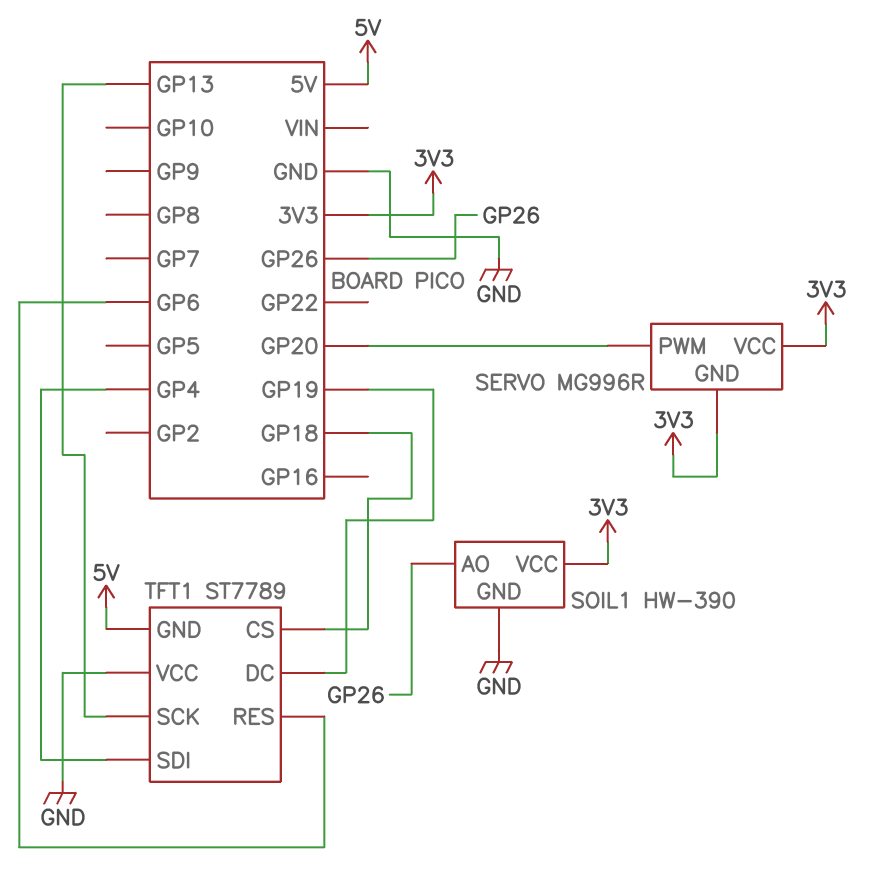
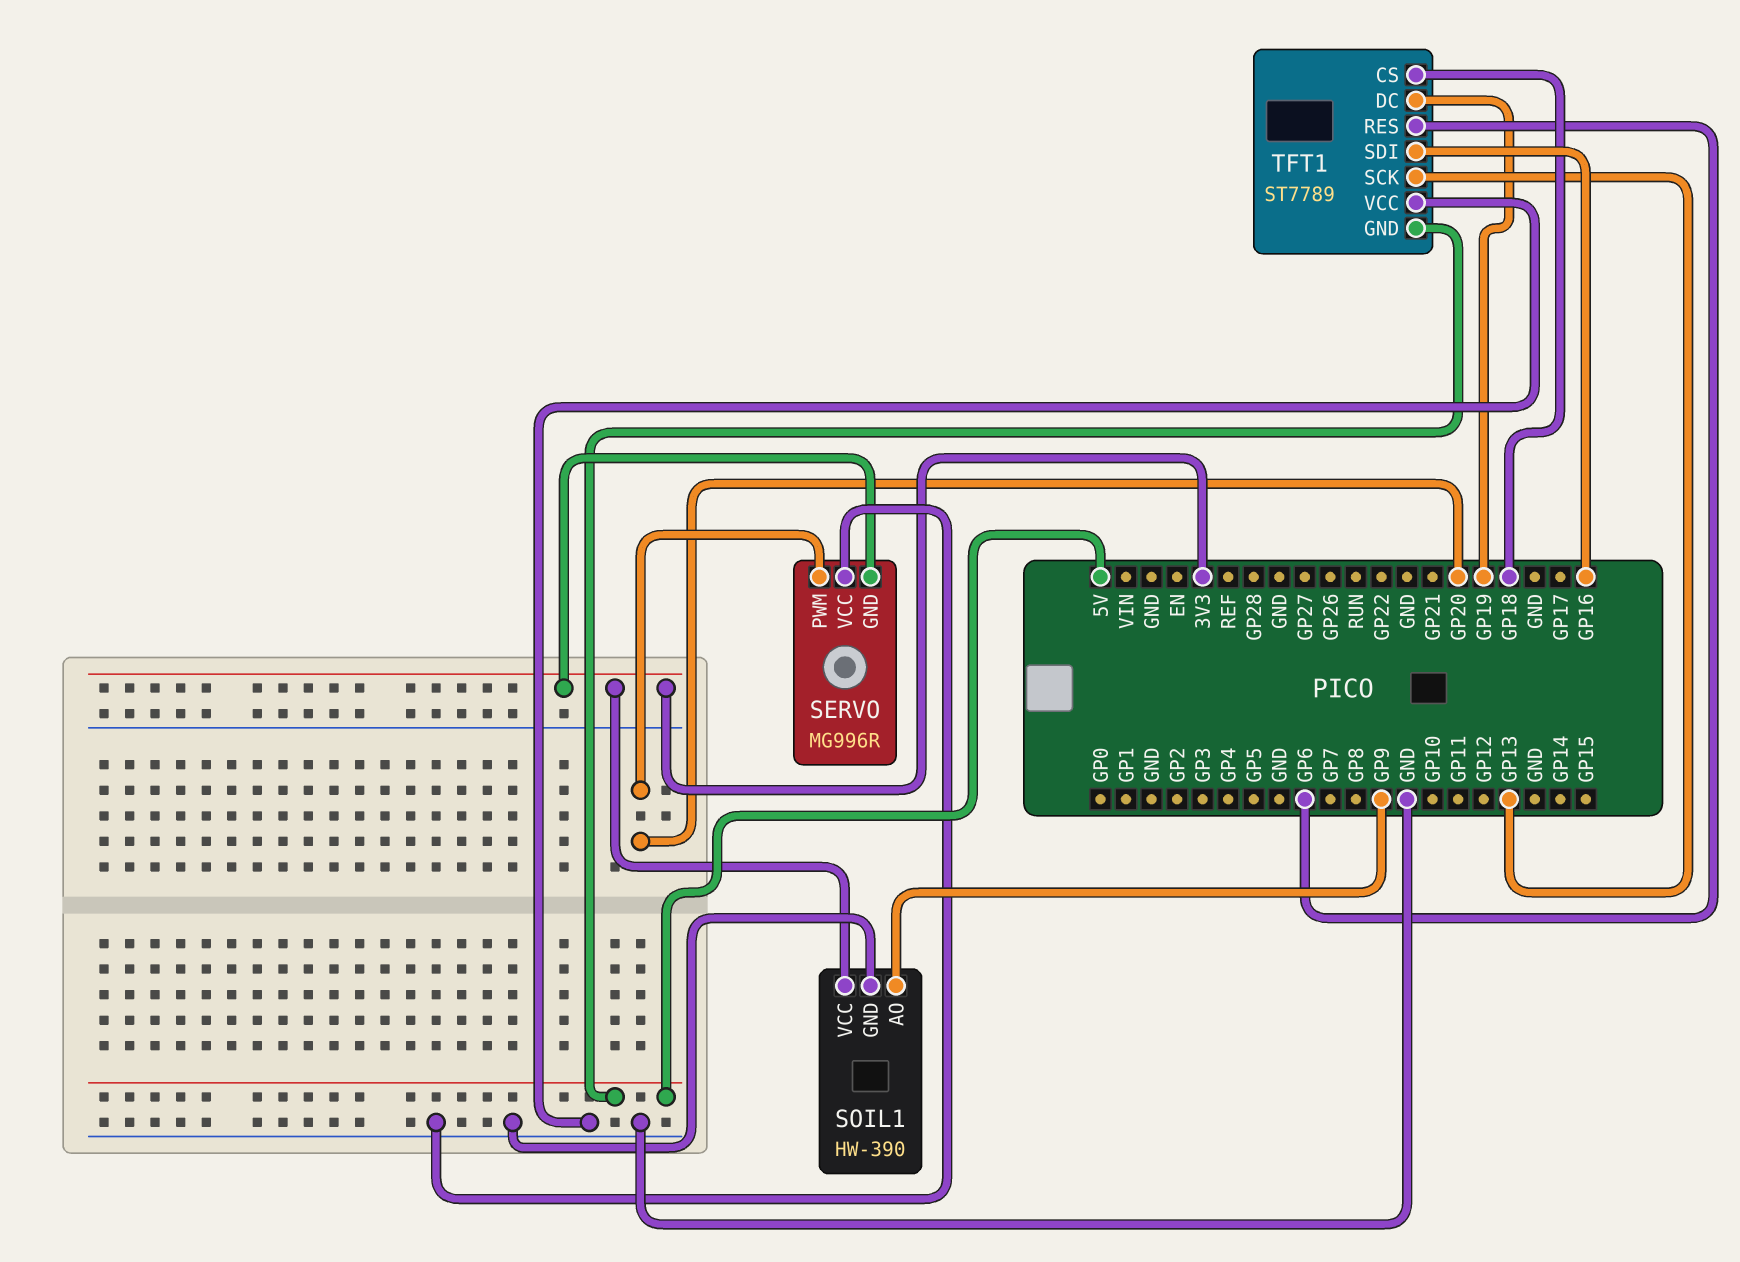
SERVO pin VCC: 3V3 -> GND
SOIL1 pin AO: GP26 -> GP9
TFT1 pin SDI: GP4 -> GP16

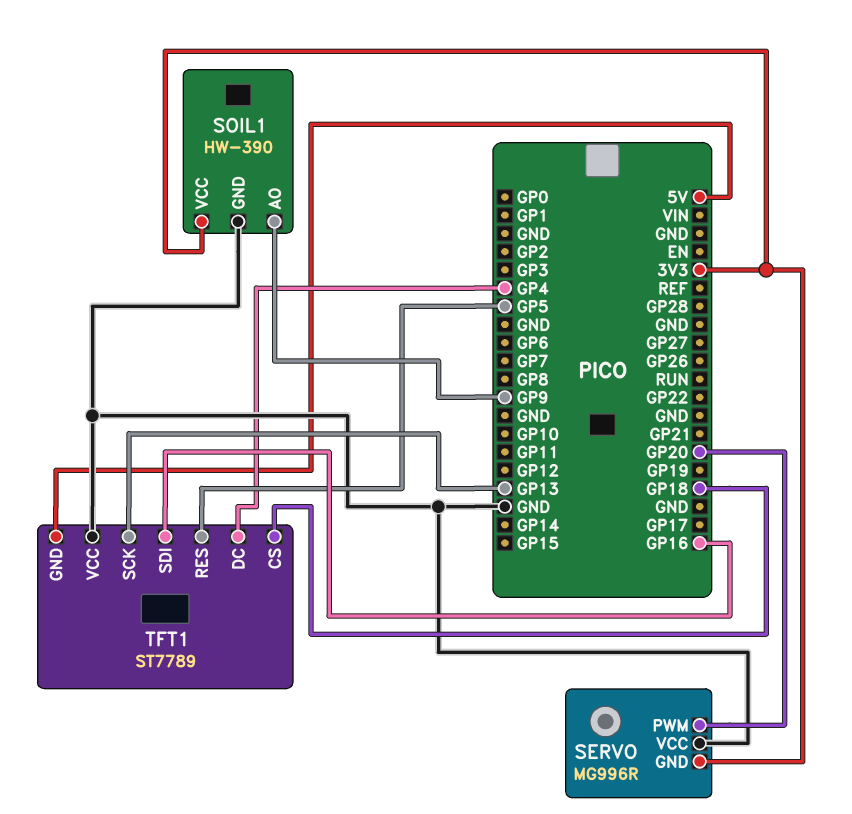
TFT1 pin DC: GP19 -> GP4
TFT1 pin RES: GP6 -> GP5

